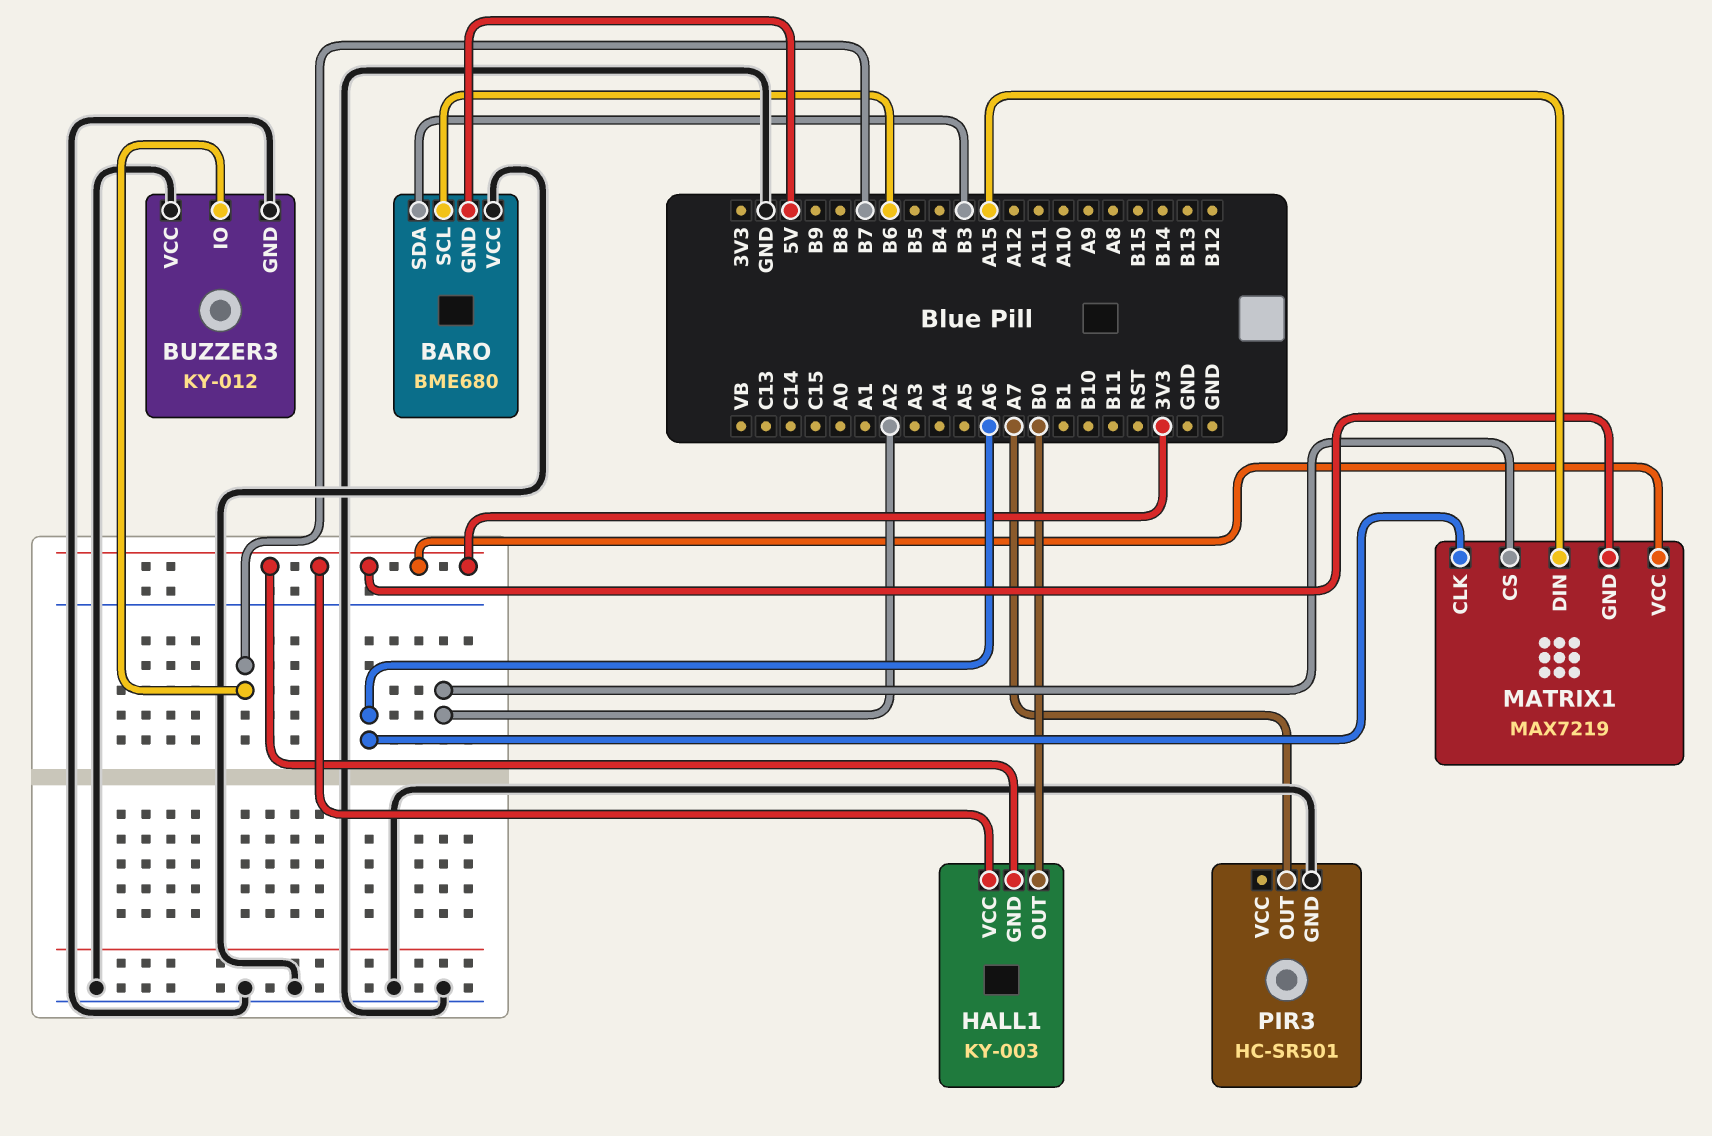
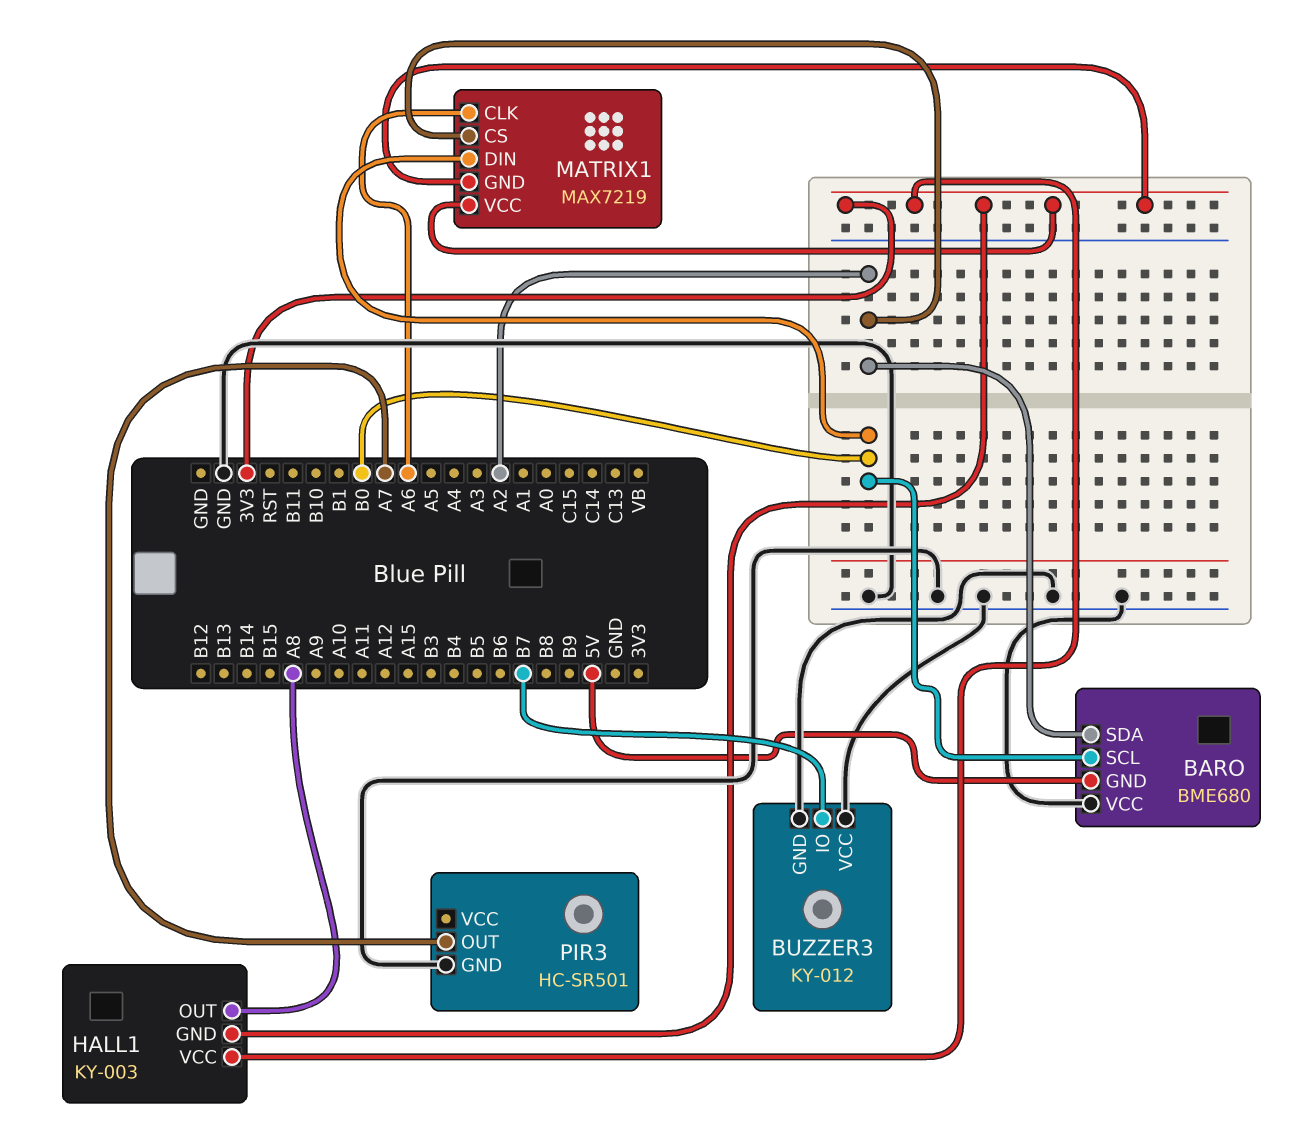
BARO pin SCL: B6 -> B0
BARO pin SDA: B3 -> A2
HALL1 pin OUT: B0 -> A8
MATRIX1 pin DIN: A15 -> B0

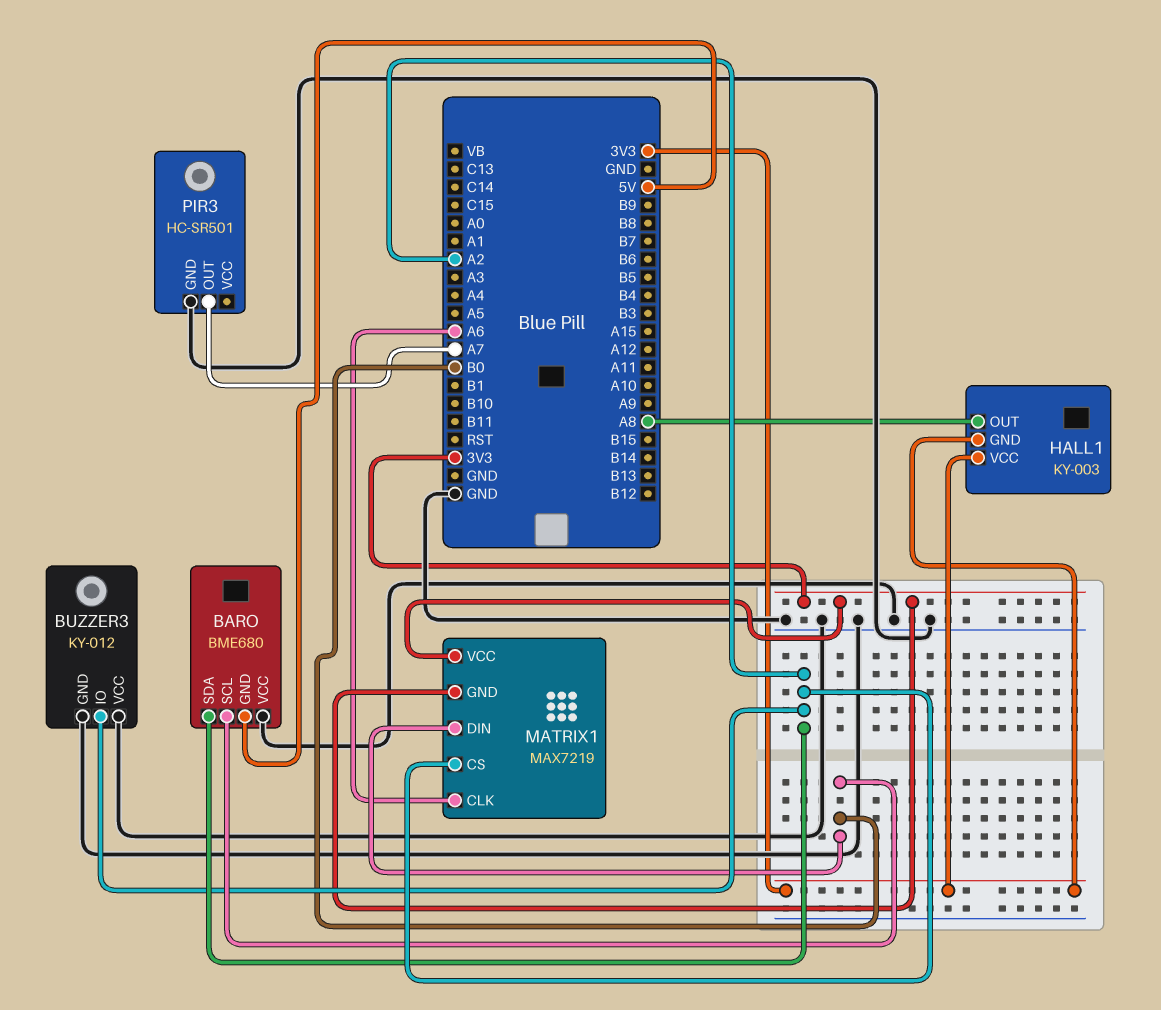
BUZZER3 pin IO: B7 -> A2

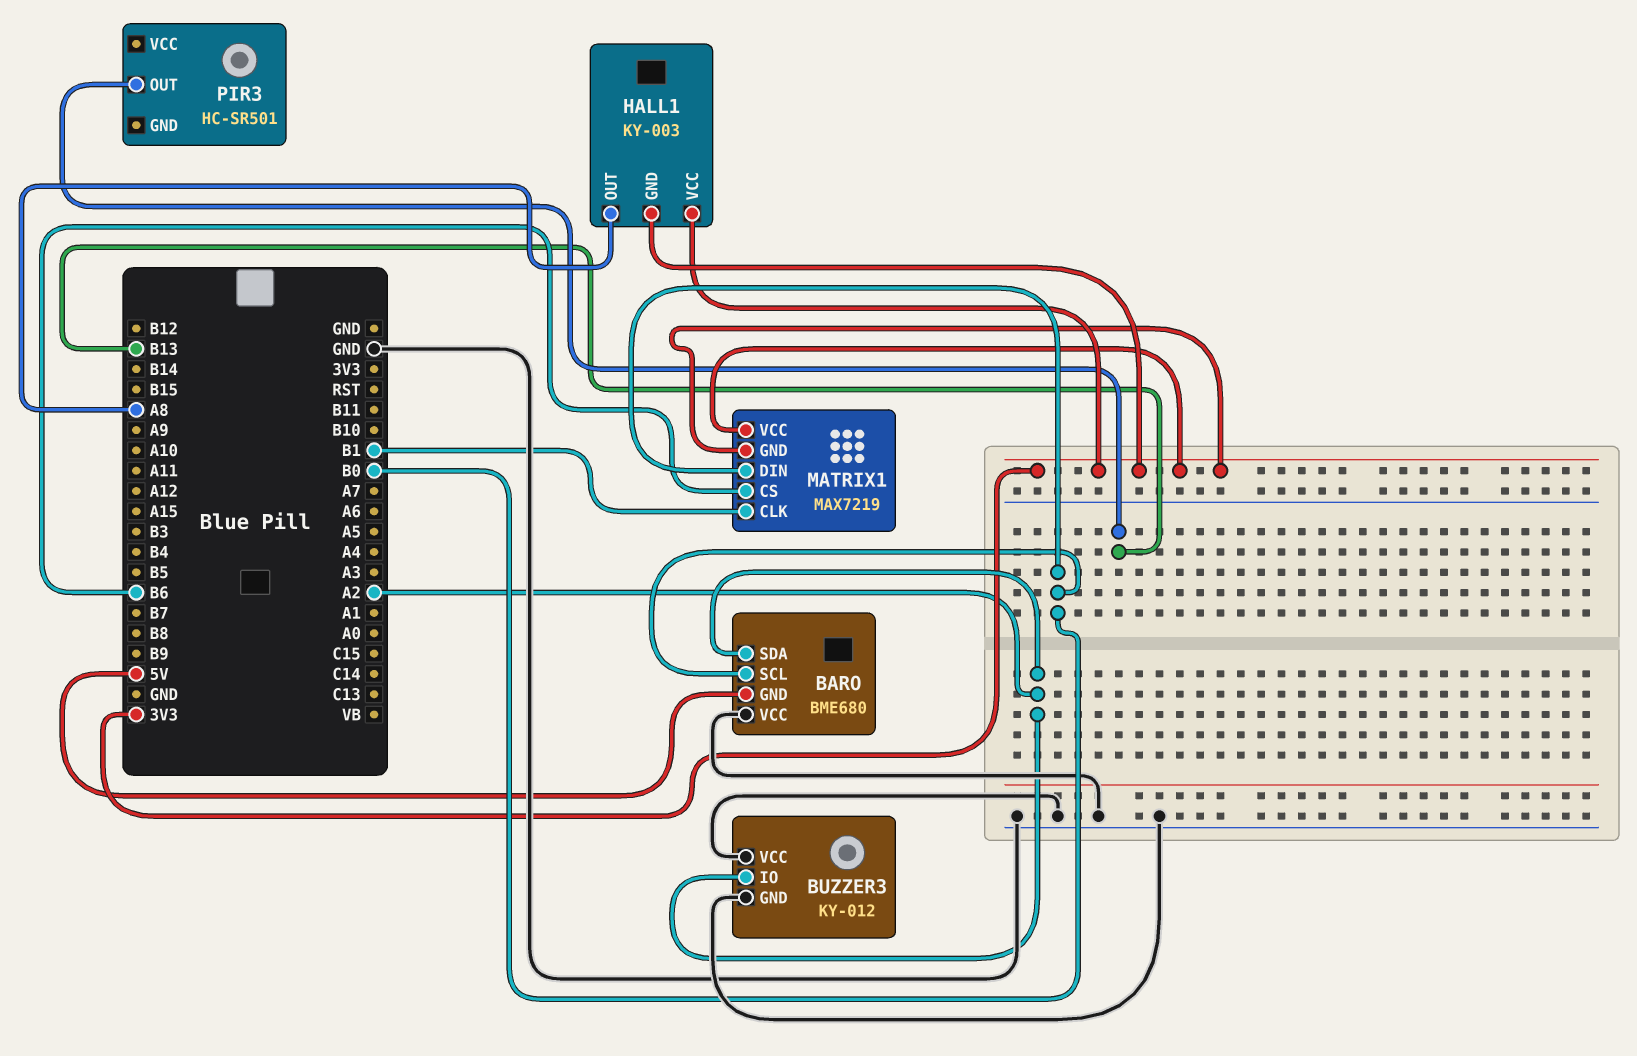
MATRIX1 pin CLK: A6 -> B1
MATRIX1 pin CS: A2 -> B6
PIR3 pin GND: GND -> none
PIR3 pin OUT: A7 -> B13

